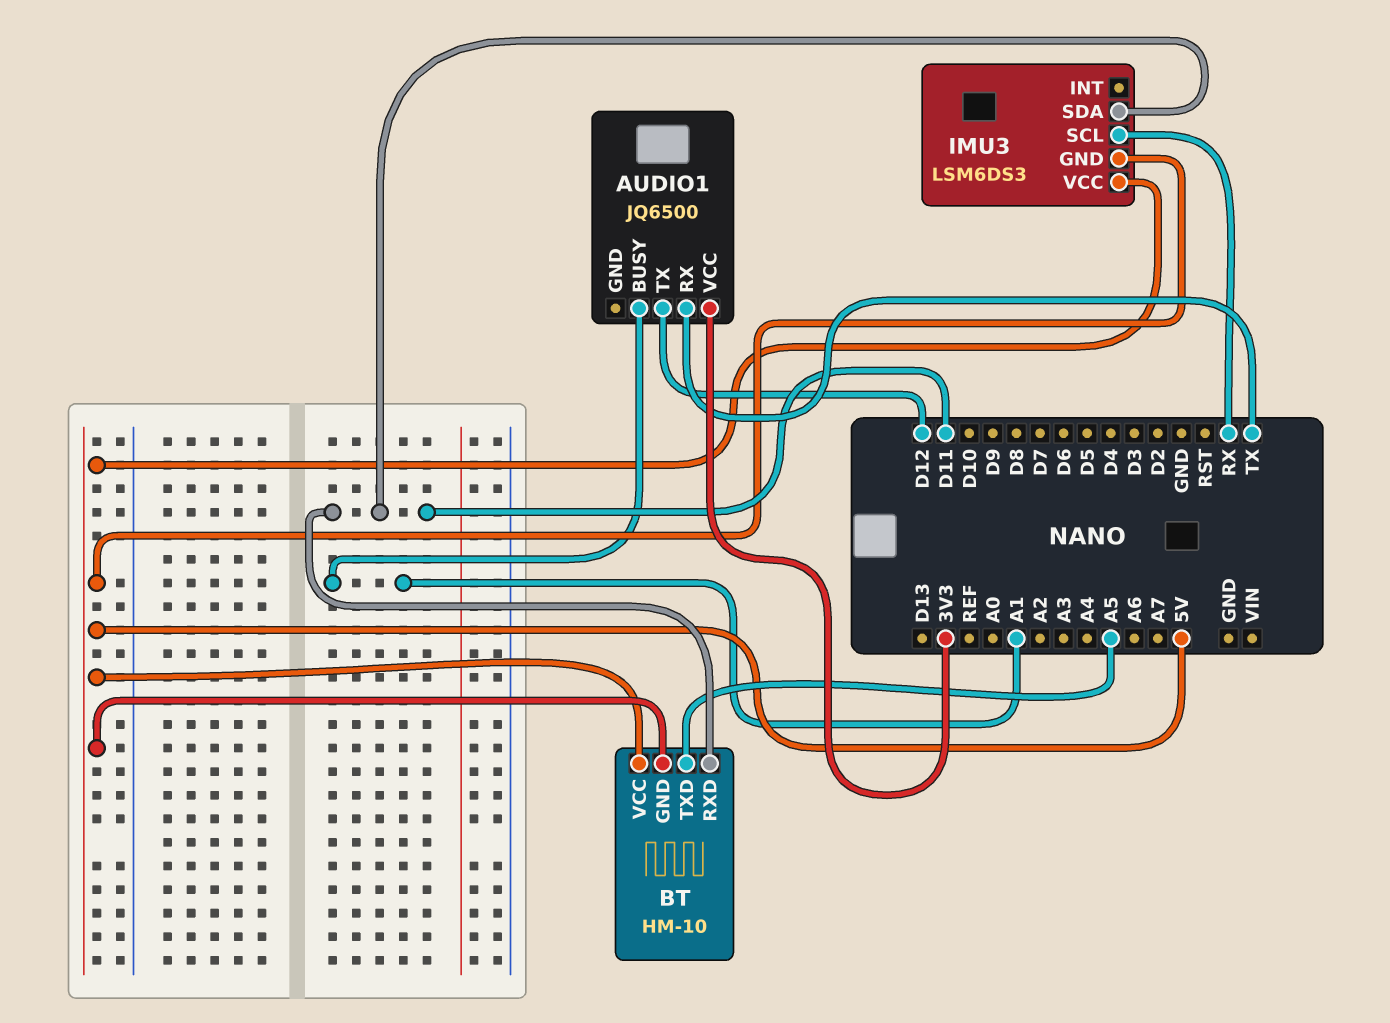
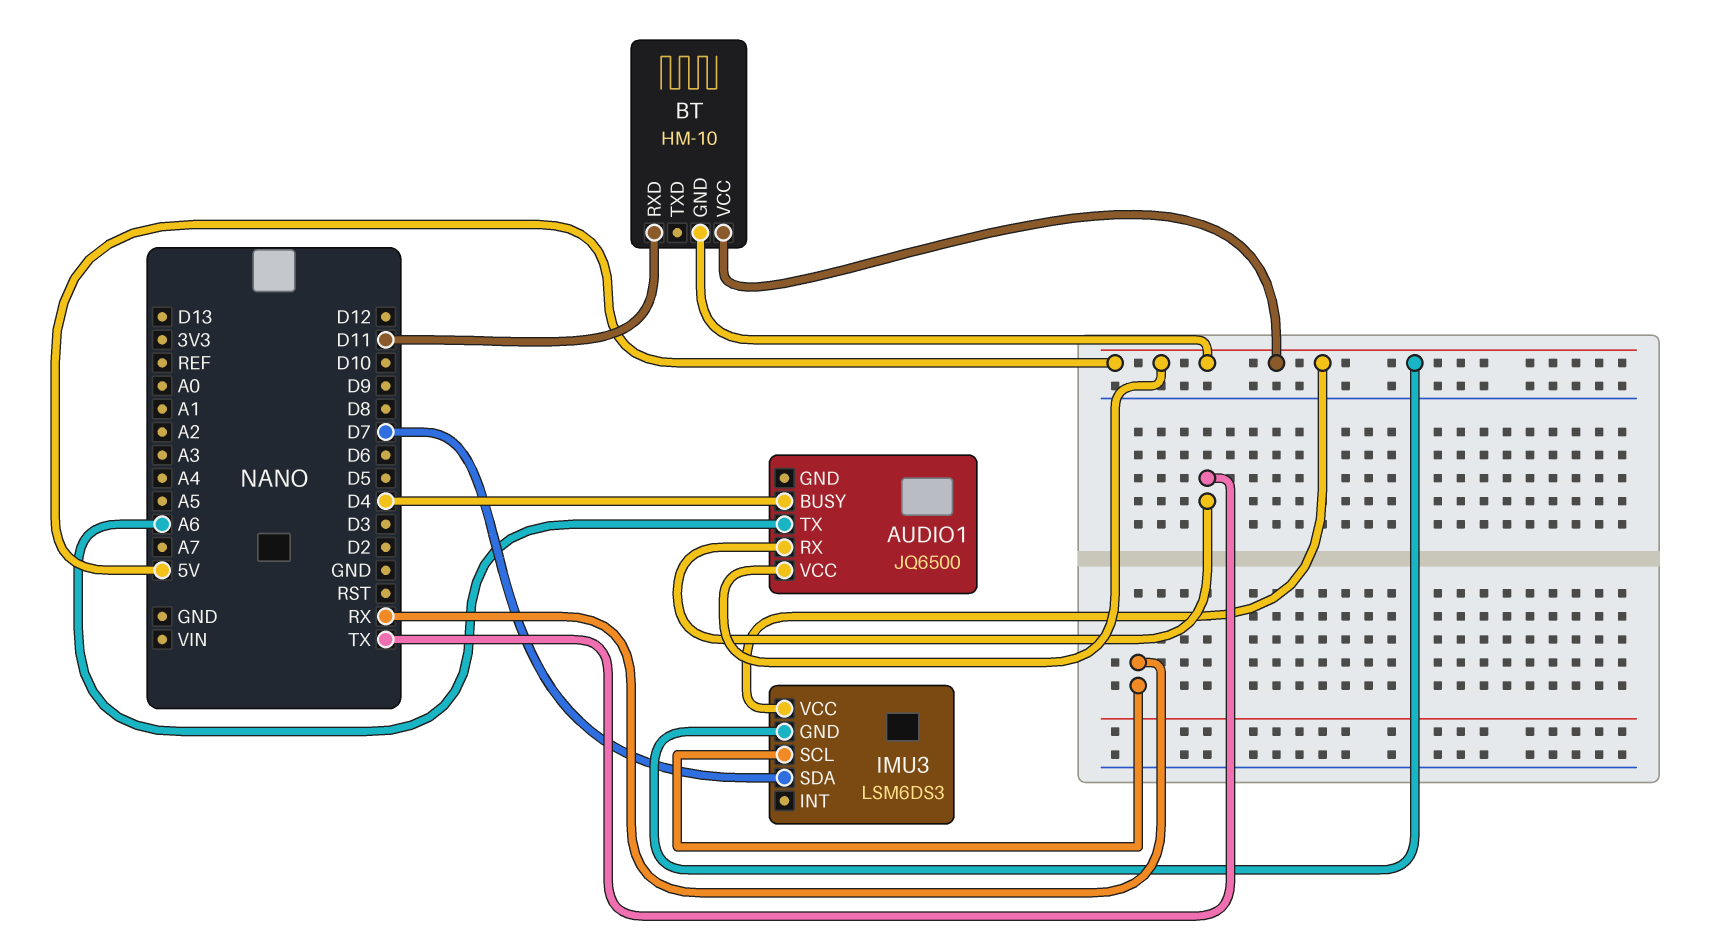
AUDIO1 pin BUSY: A1 -> D4
AUDIO1 pin TX: D12 -> A6
AUDIO1 pin VCC: 3V3 -> 5V
BT pin TXD: A5 -> none
IMU3 pin SDA: D11 -> D7

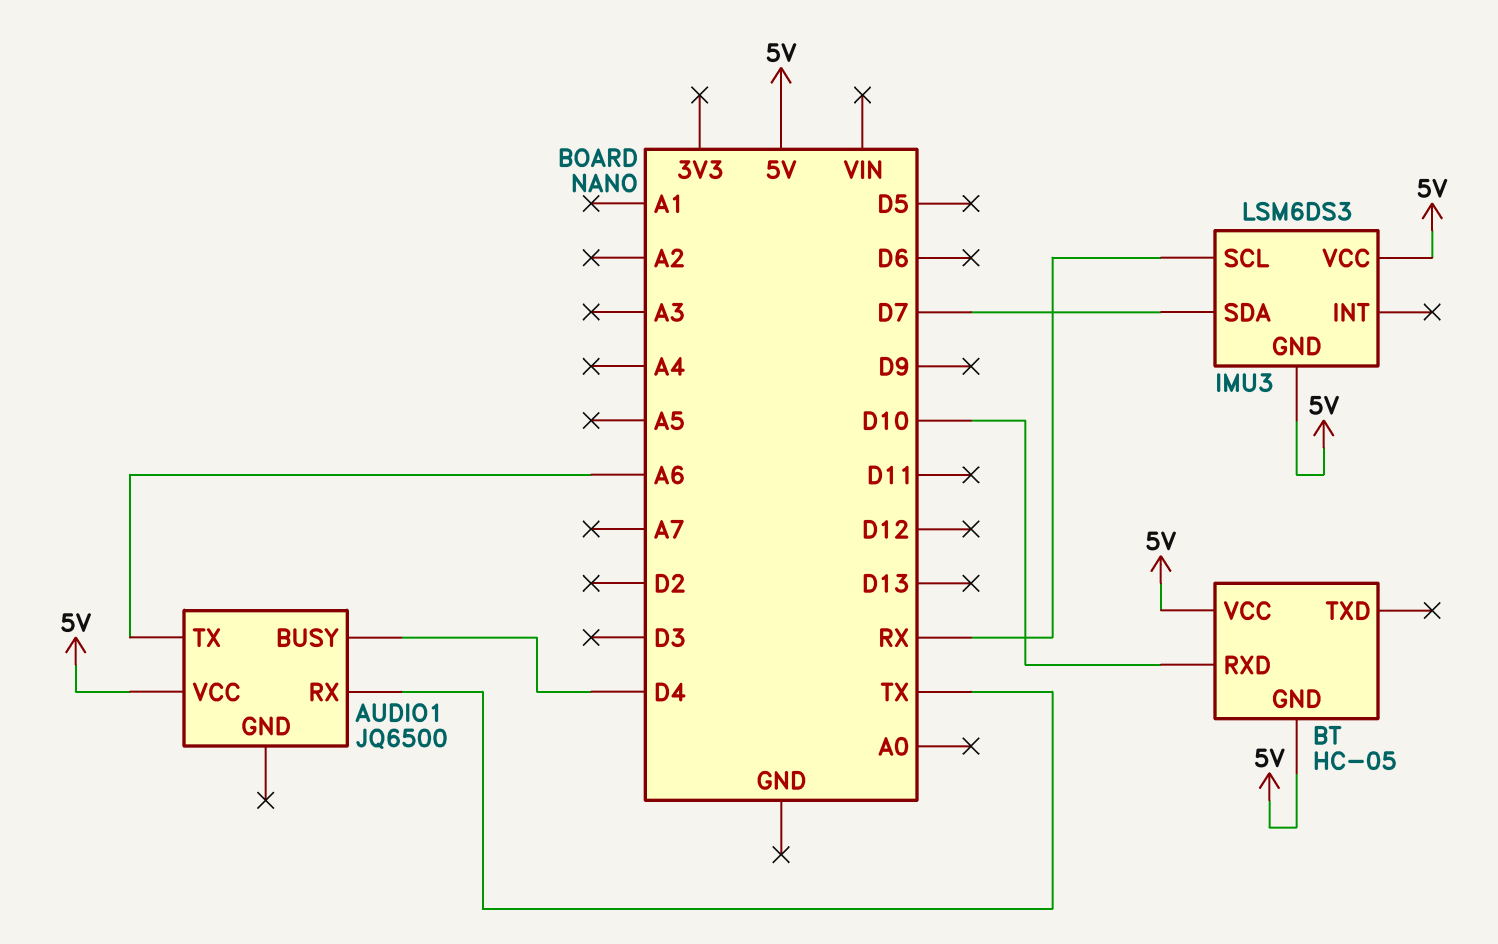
BT: HM-10 -> HC-05
BT pin RXD: D11 -> D10

